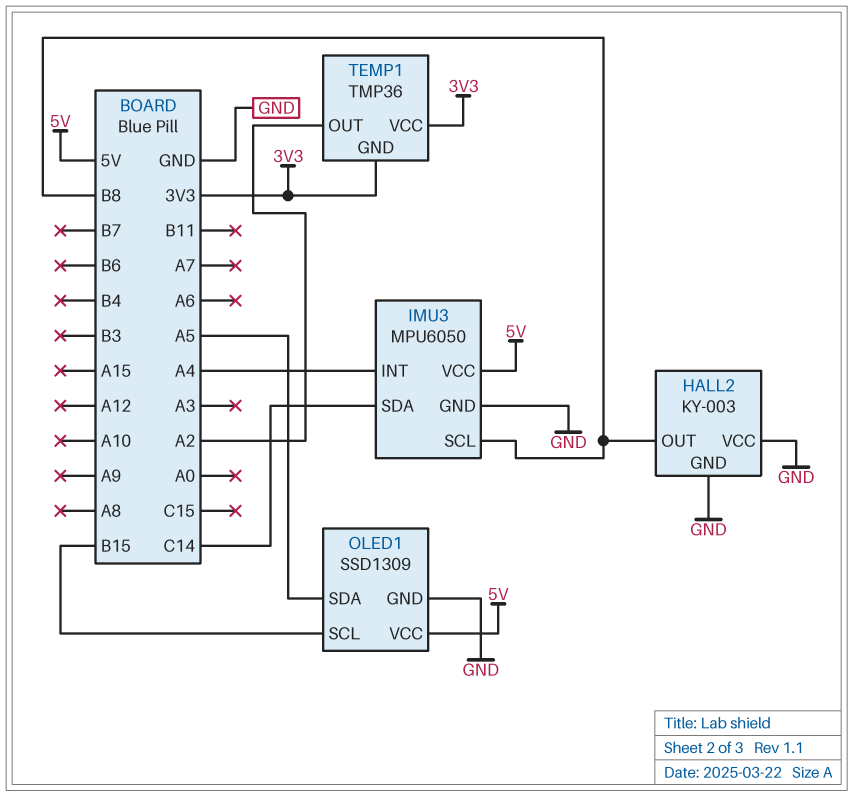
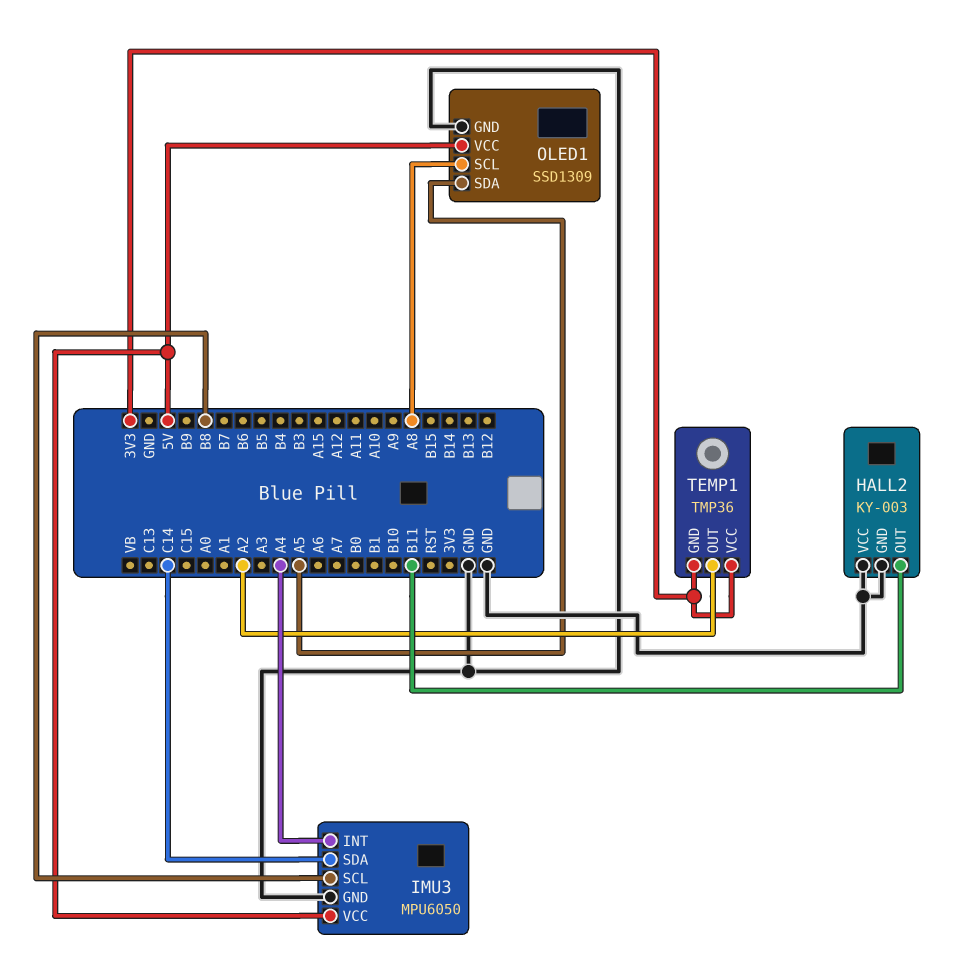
HALL2 pin OUT: B8 -> B11
OLED1 pin SCL: B15 -> A8

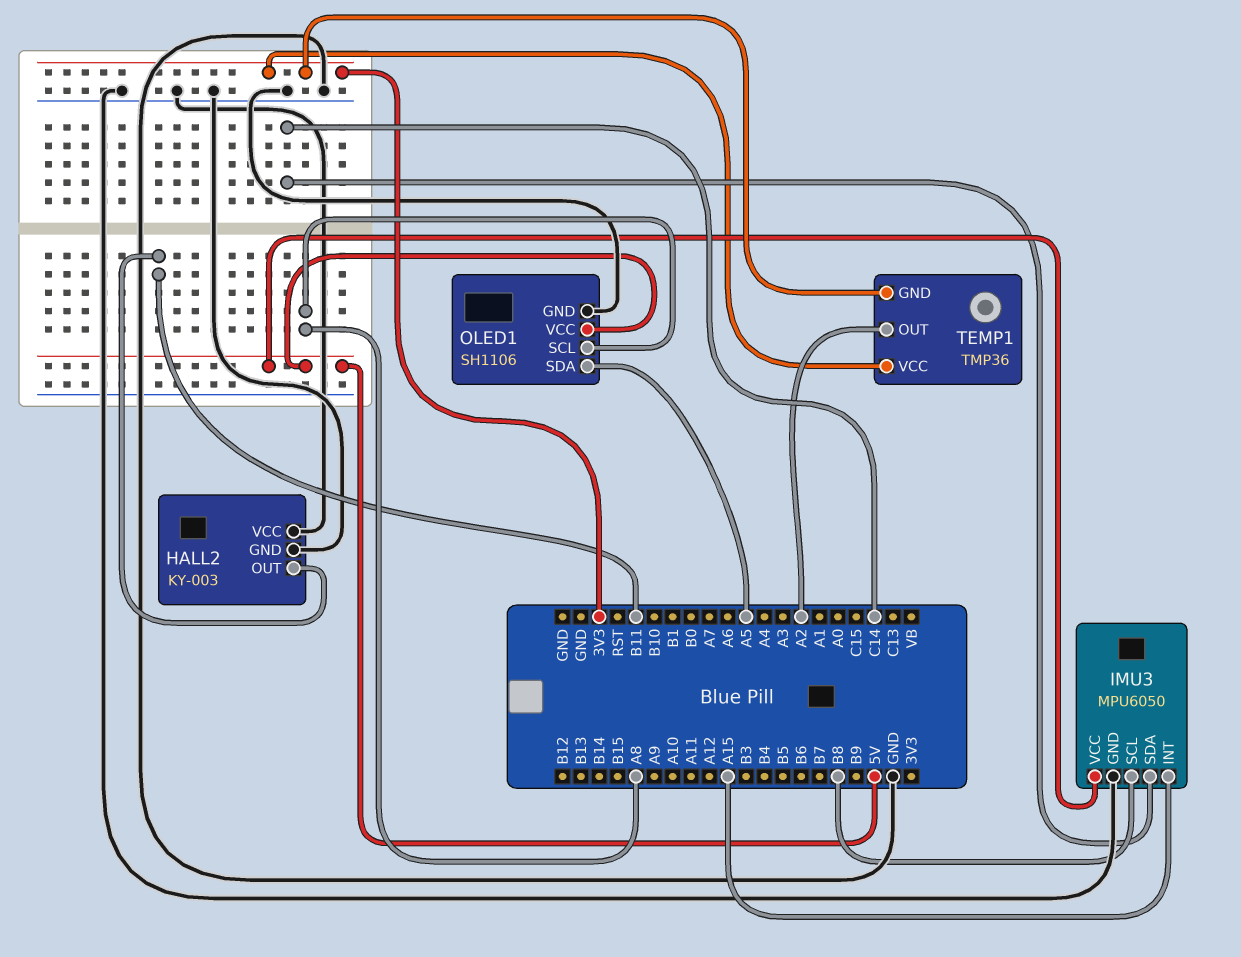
IMU3 pin INT: A4 -> A15
OLED1: SSD1309 -> SH1106

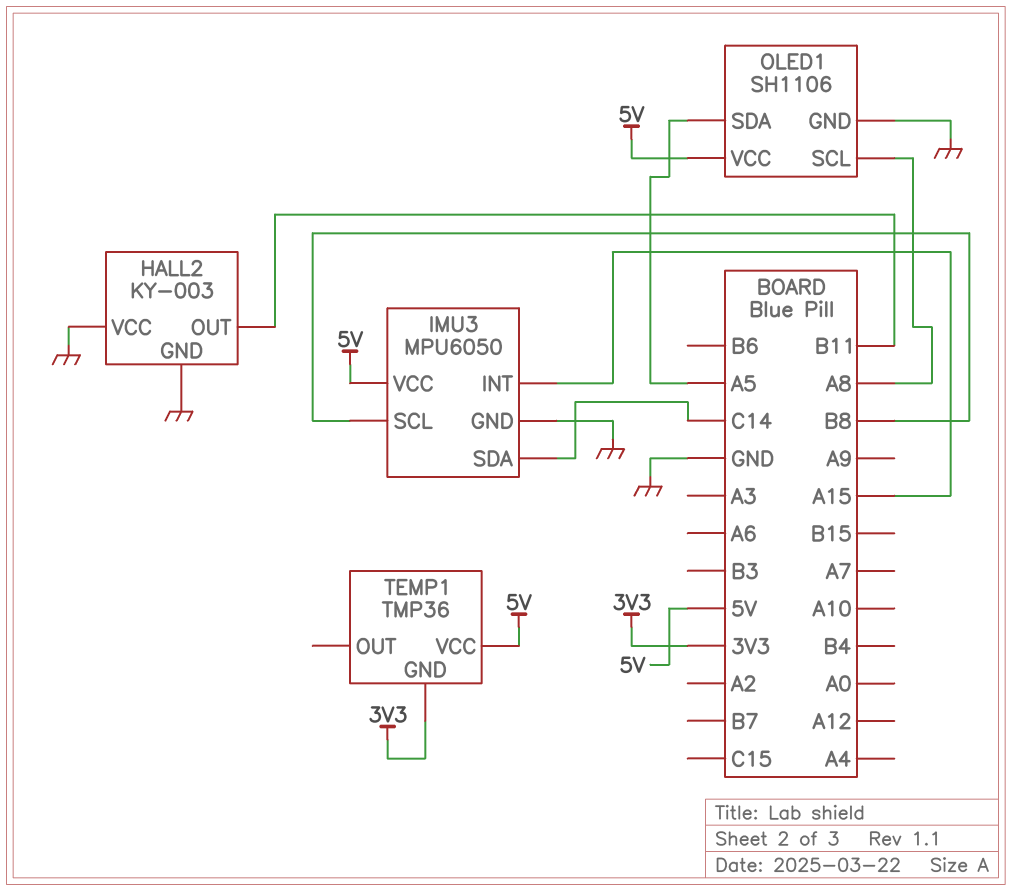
TEMP1 pin OUT: A2 -> none
TEMP1 pin VCC: 3V3 -> 5V

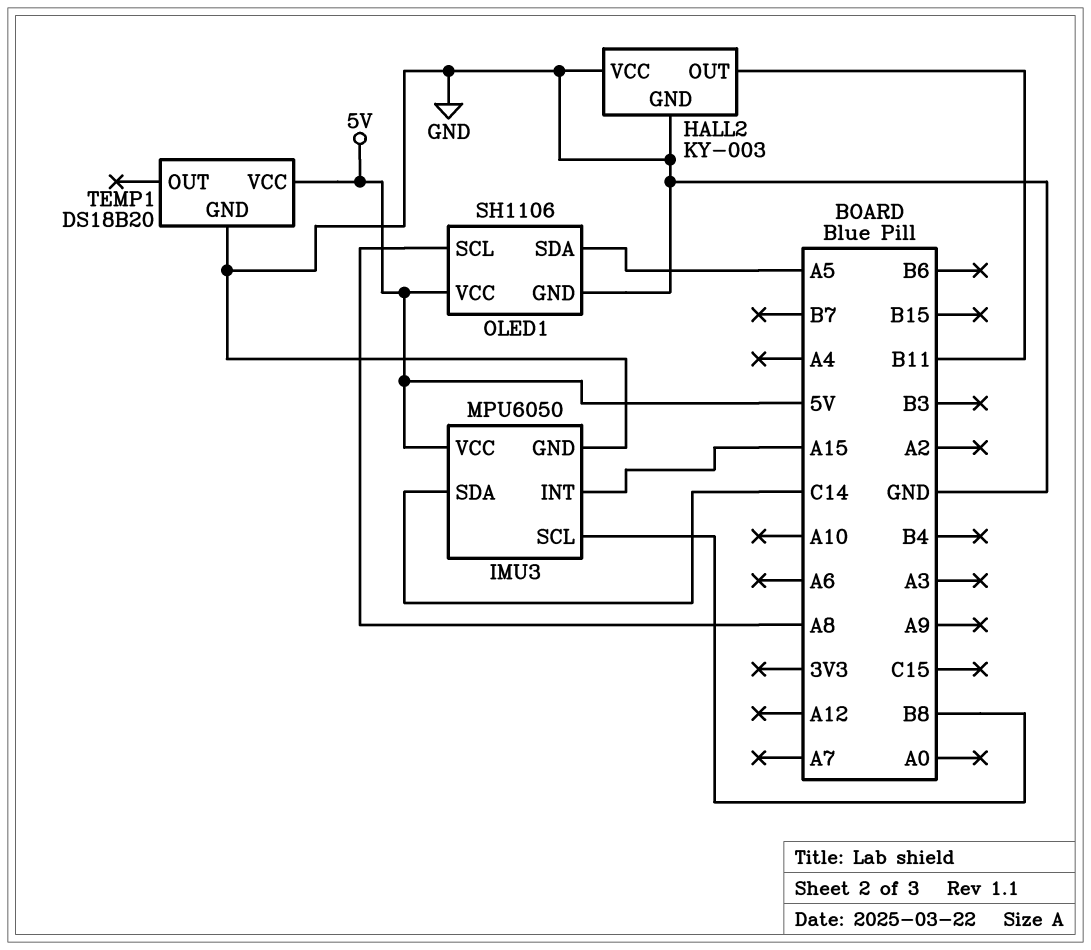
TEMP1: TMP36 -> DS18B20
TEMP1 pin GND: 3V3 -> GND

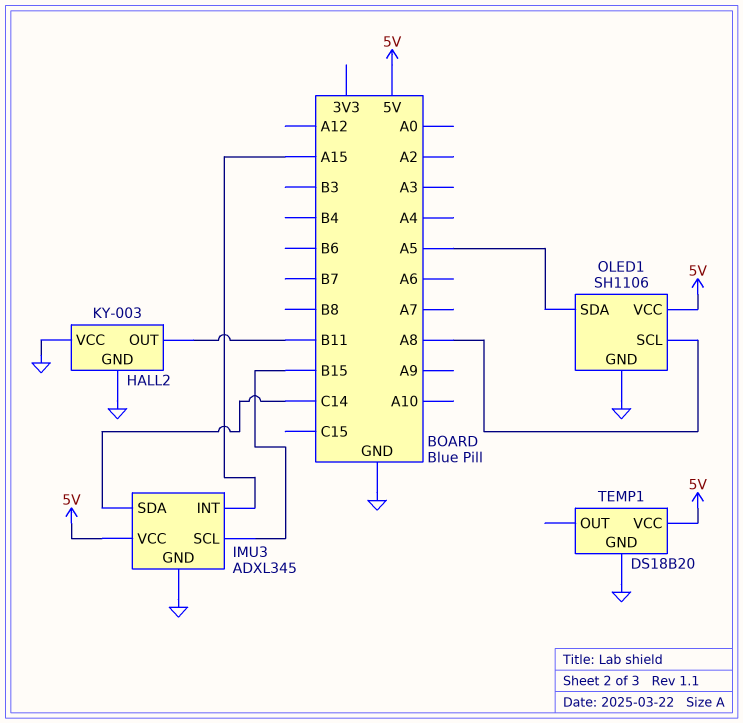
IMU3: MPU6050 -> ADXL345
IMU3 pin SCL: B8 -> B15

